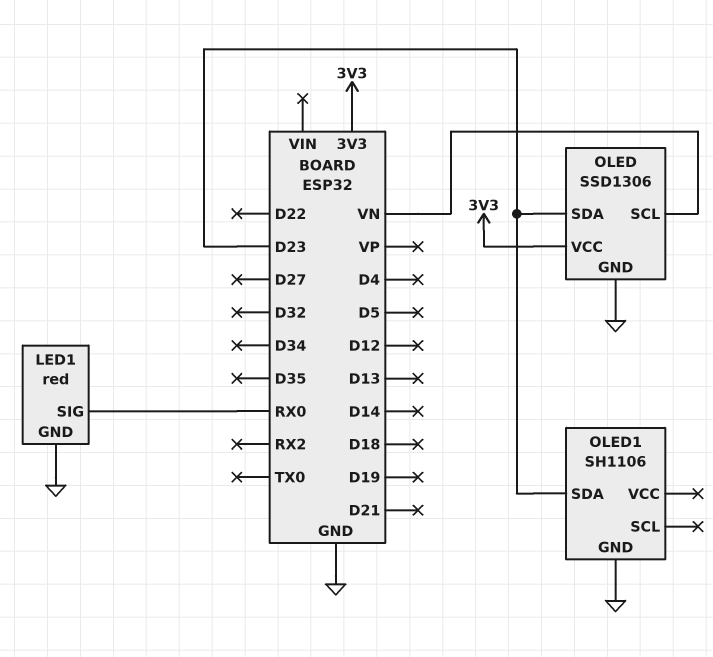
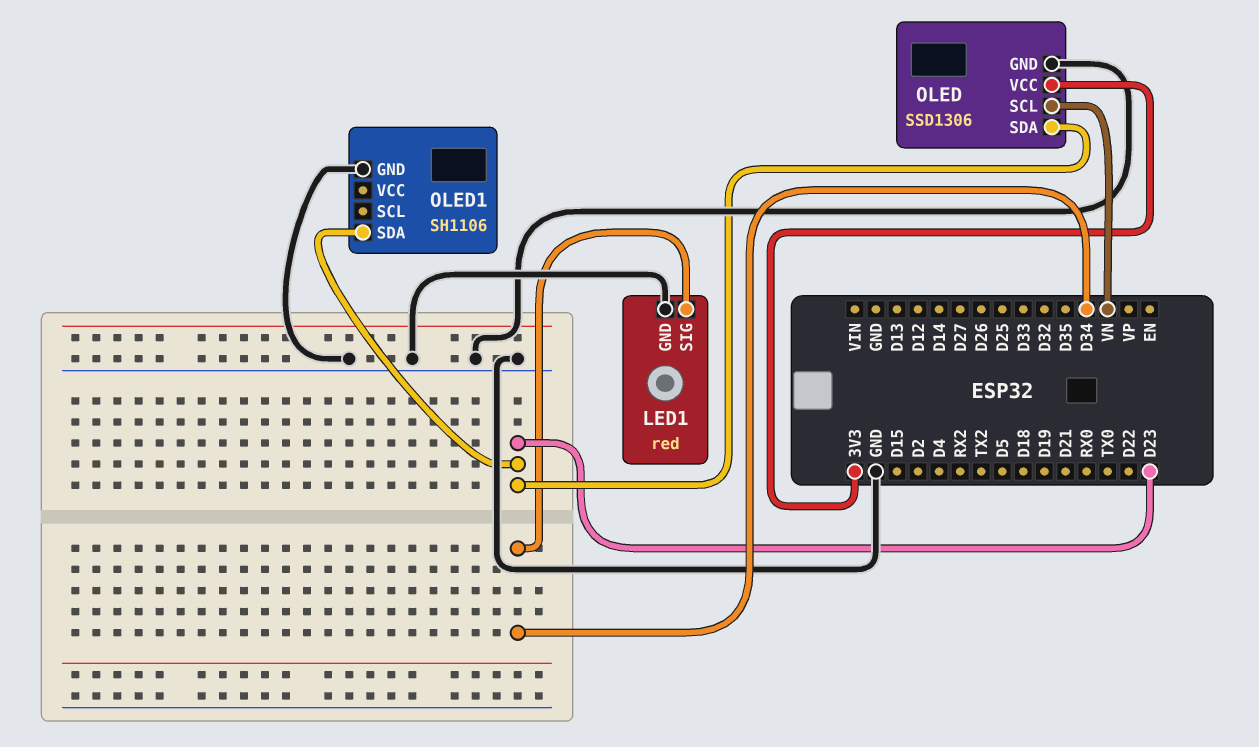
LED1 pin SIG: RX0 -> D34

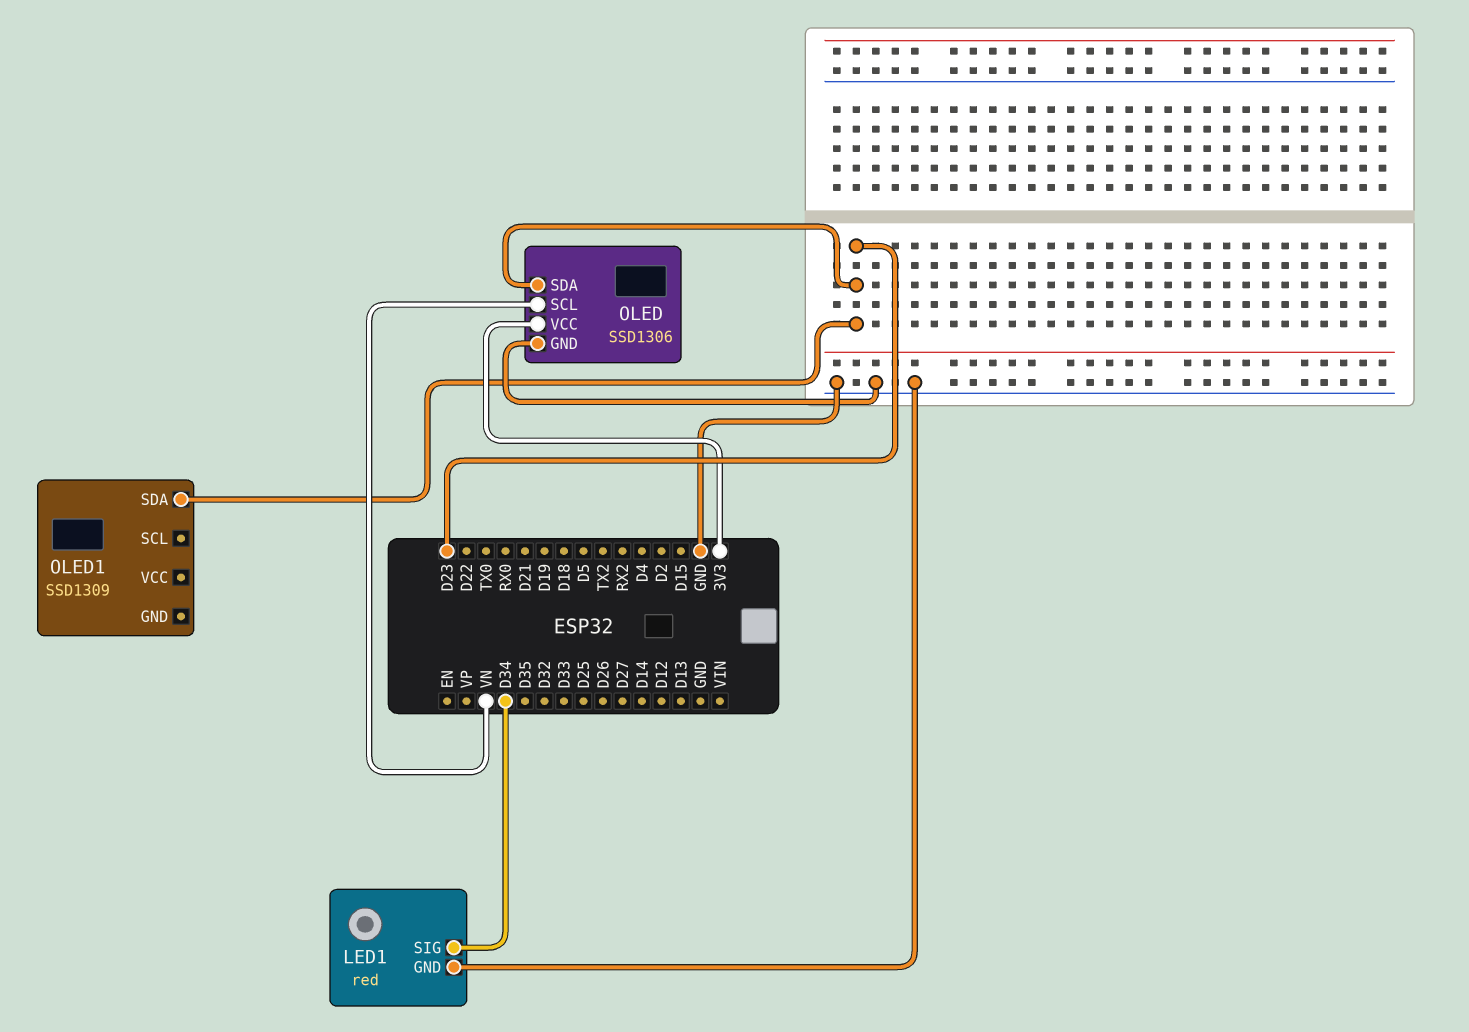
OLED1: SH1106 -> SSD1309
OLED1 pin GND: GND -> none

